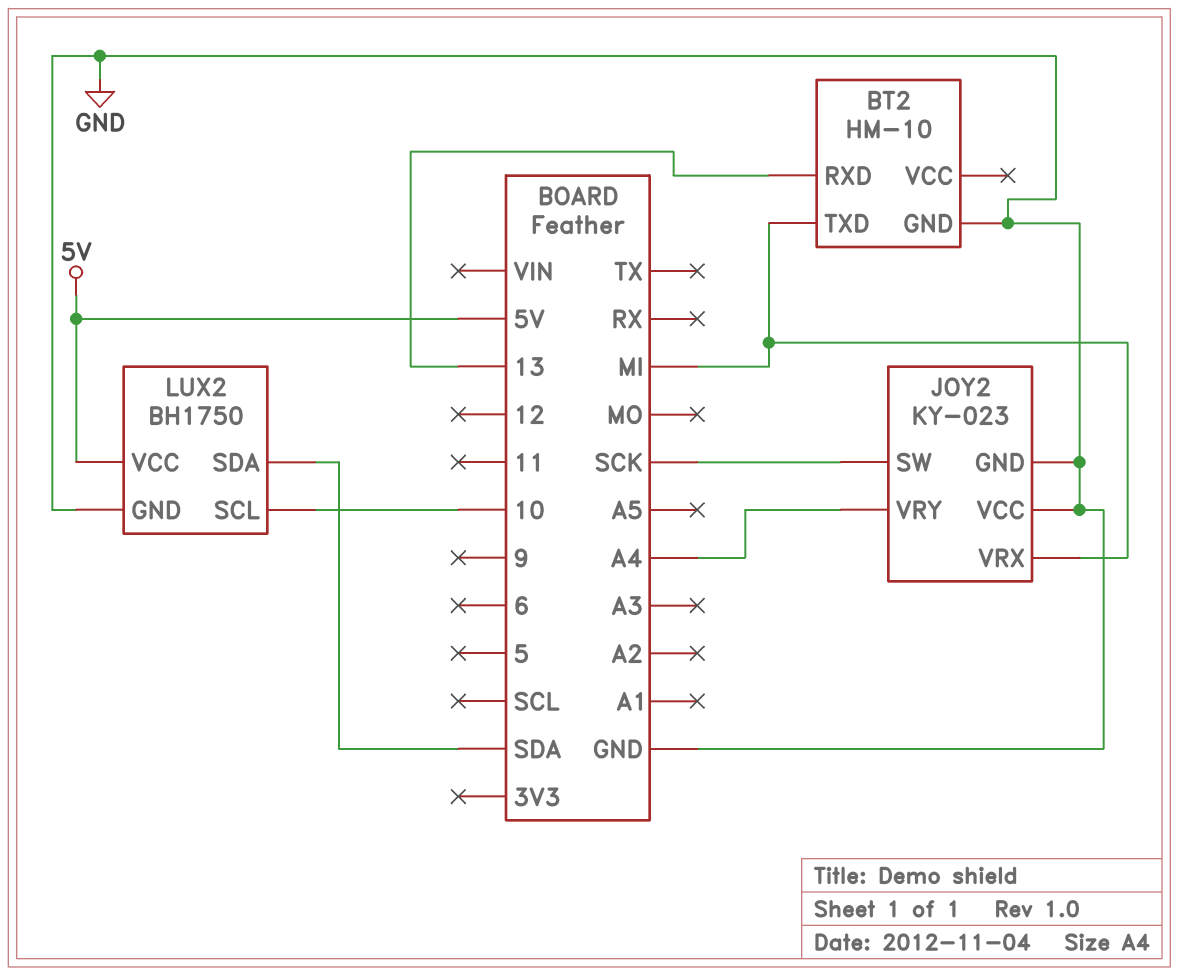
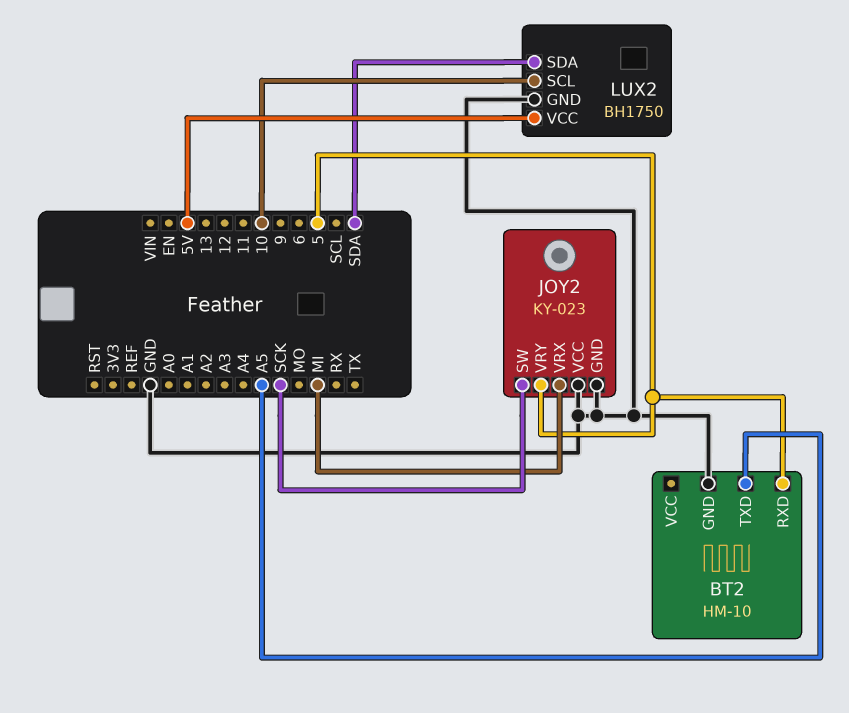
BT2 pin RXD: 13 -> 5
BT2 pin TXD: MI -> A5
JOY2 pin VRY: A4 -> 5

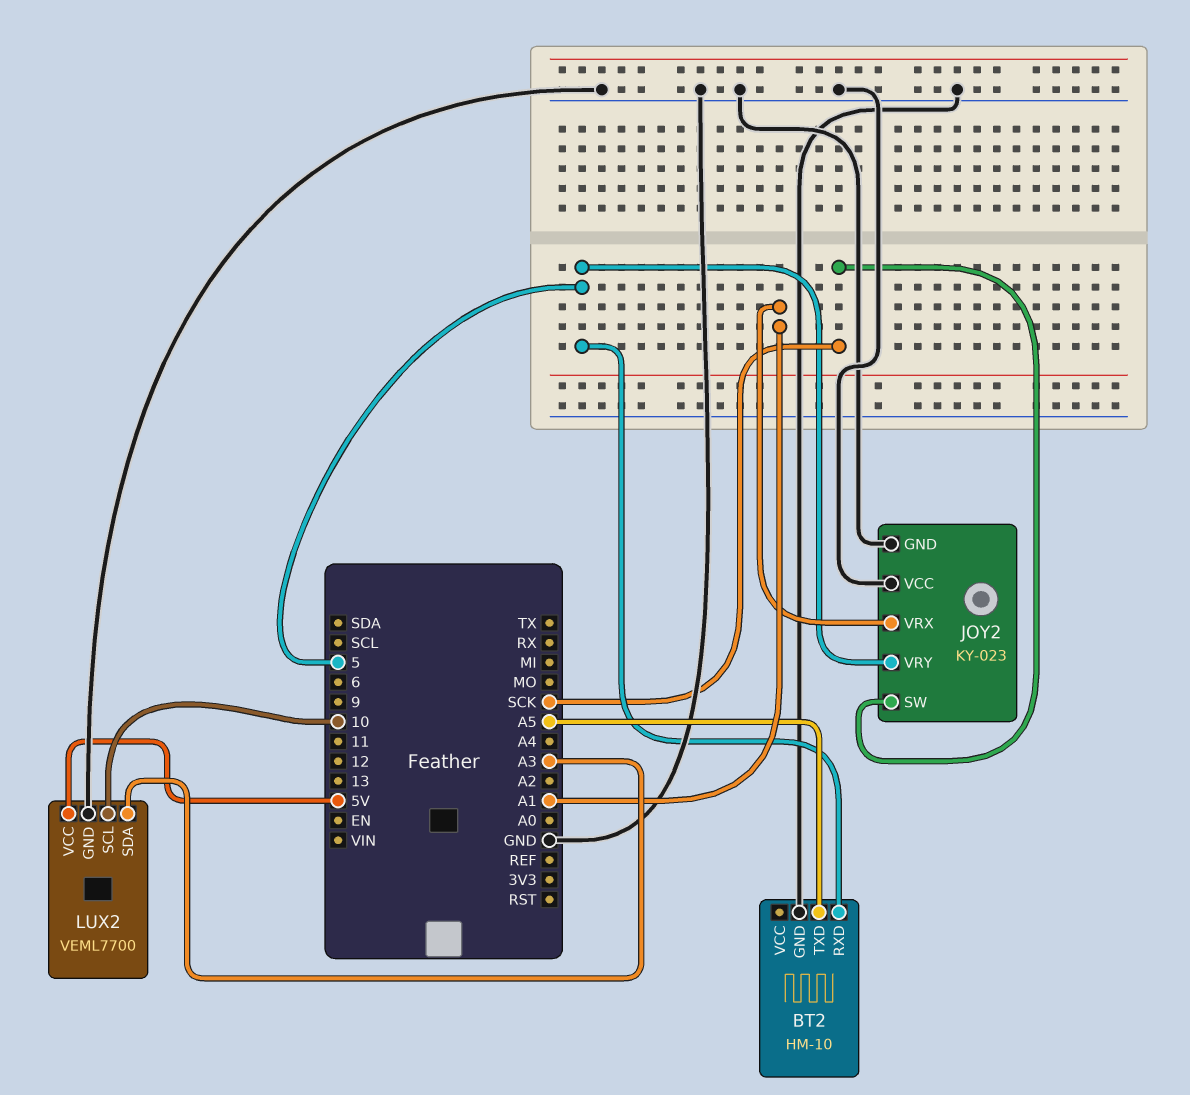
JOY2 pin VRX: MI -> A1
LUX2: BH1750 -> VEML7700
LUX2 pin SDA: SDA -> A3

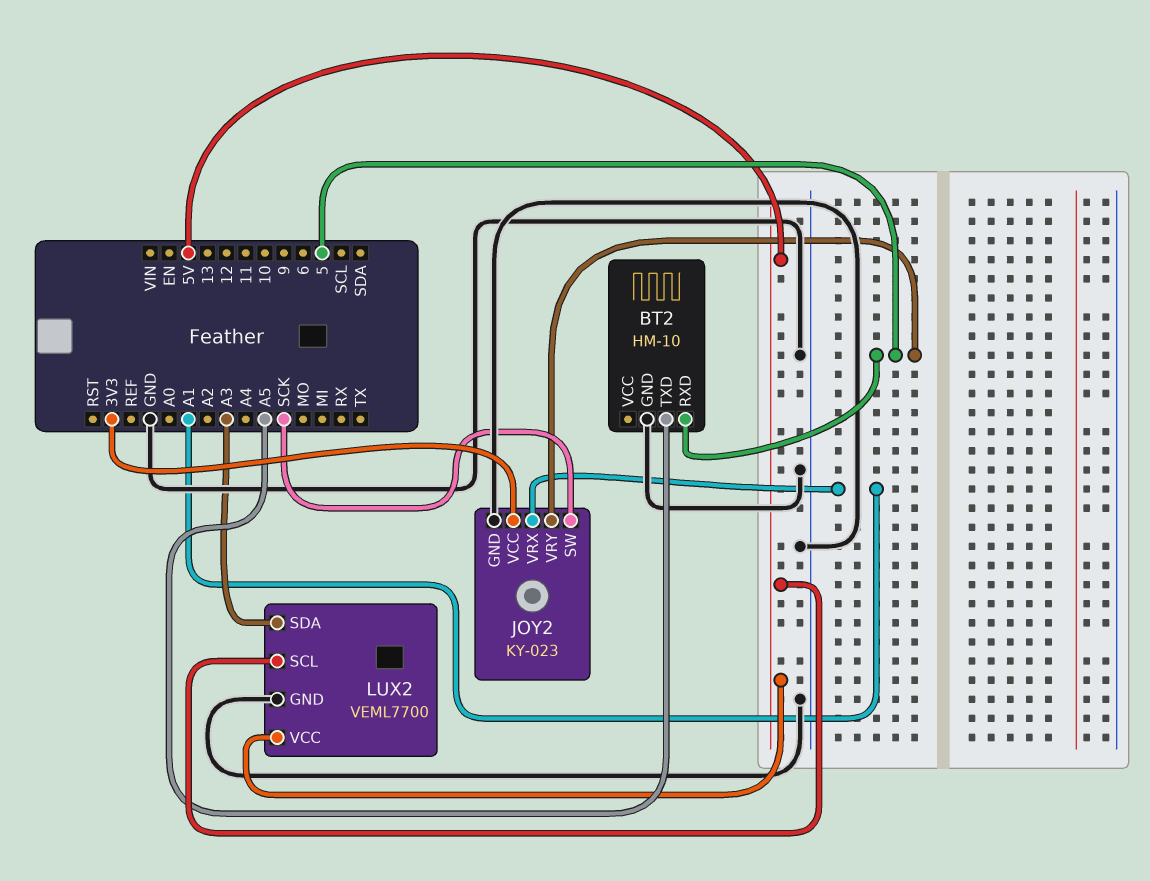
JOY2 pin VCC: GND -> 3V3
LUX2 pin SCL: 10 -> 5V

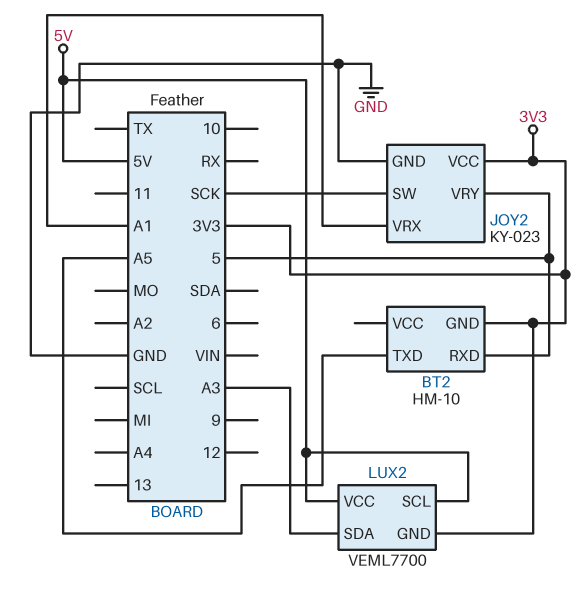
BT2 pin GND: GND -> 3V3
LUX2 pin GND: GND -> 3V3

